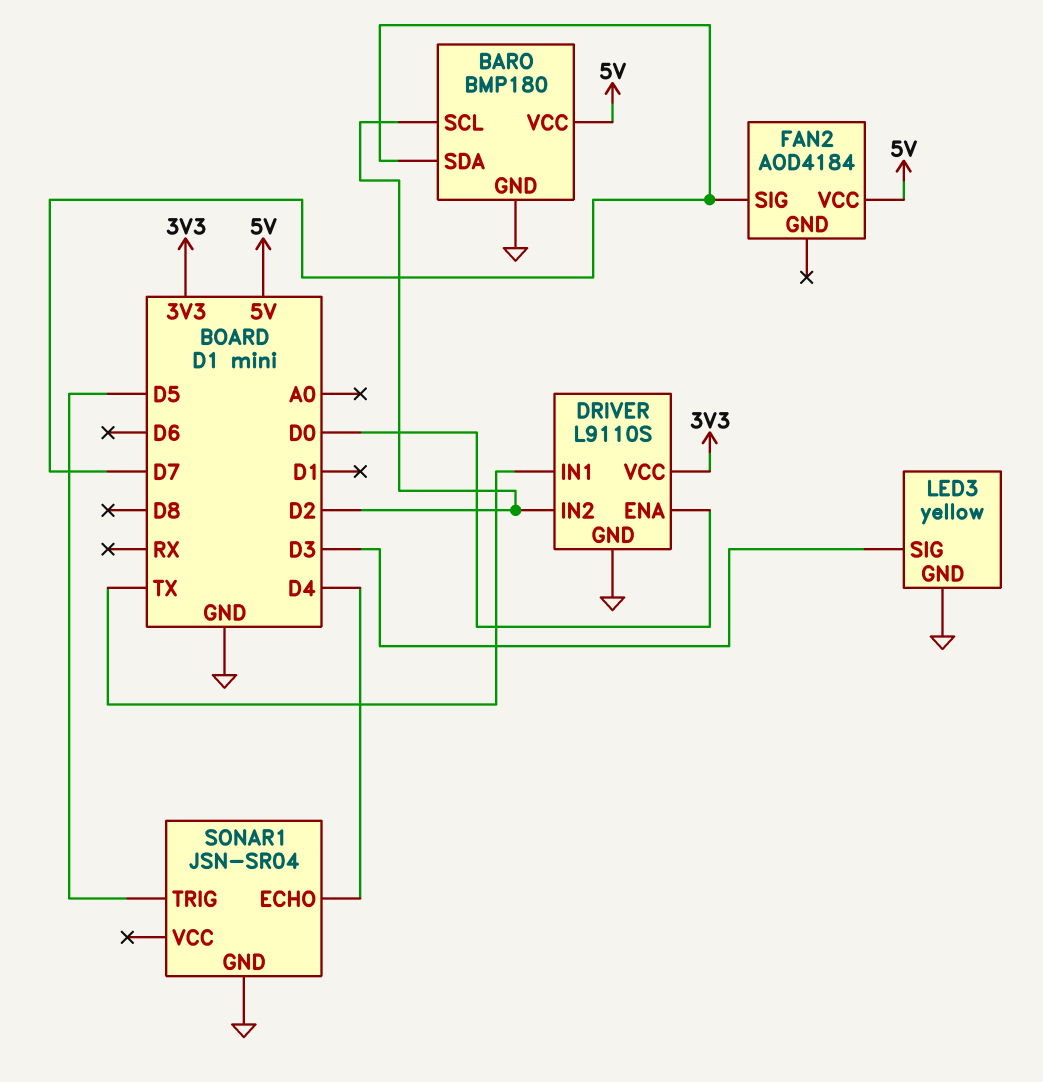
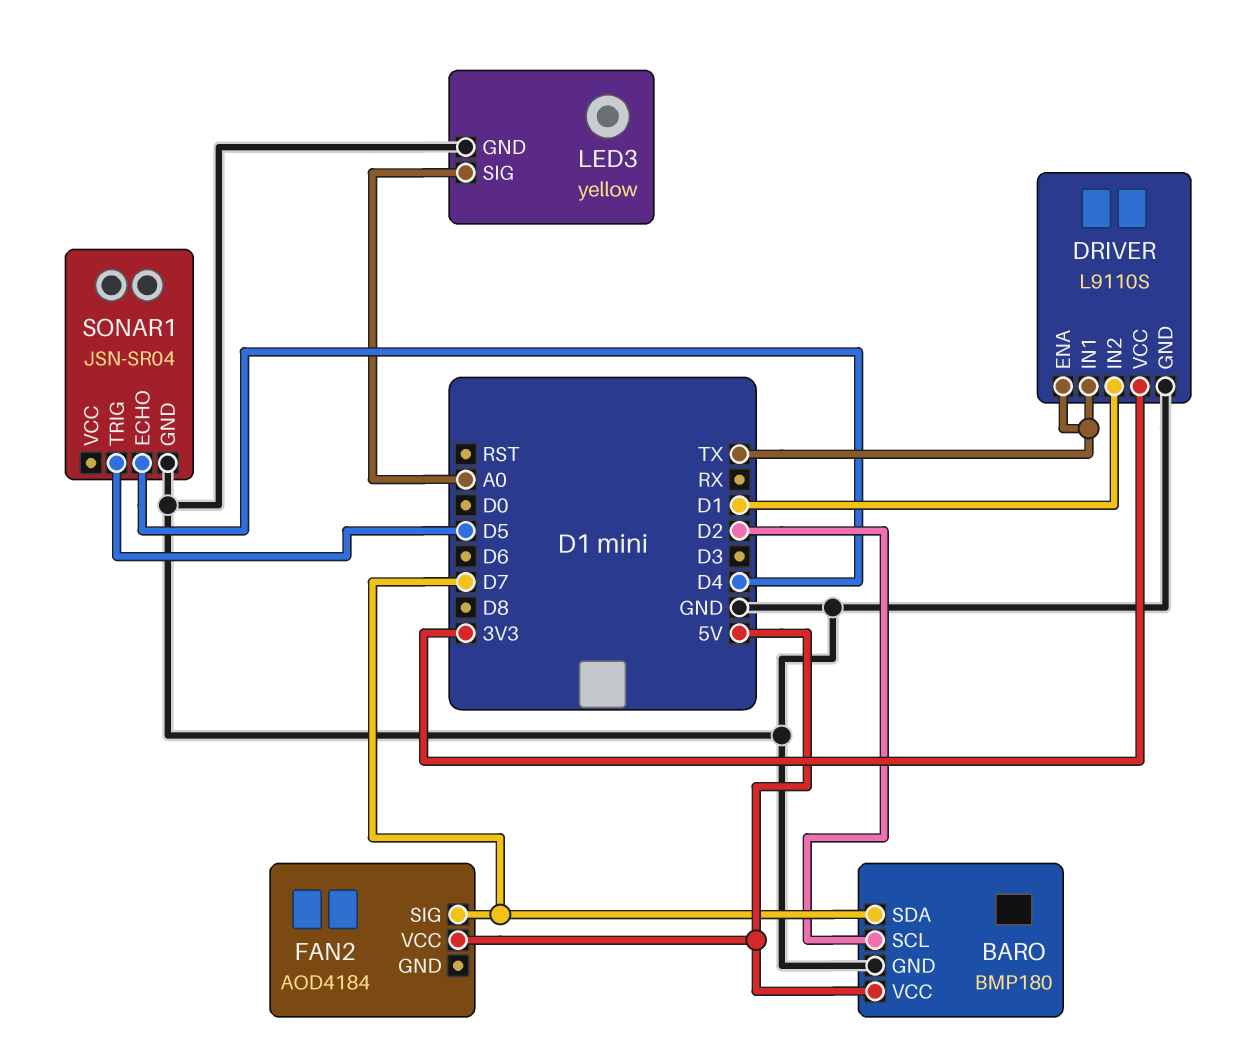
DRIVER pin ENA: D0 -> TX
DRIVER pin IN2: D2 -> D1
LED3 pin SIG: D3 -> A0

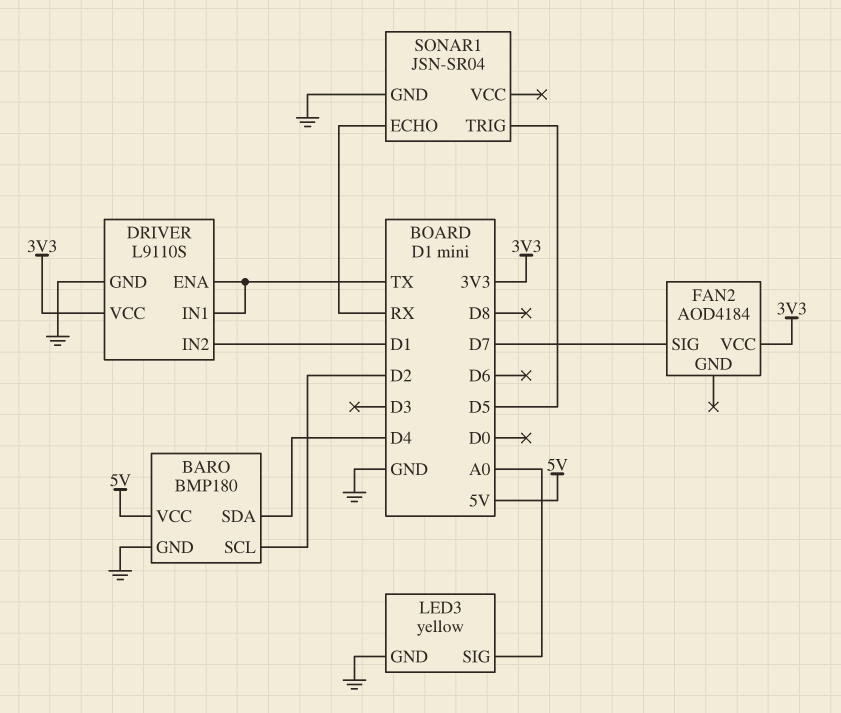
BARO pin SDA: D7 -> D4
FAN2 pin VCC: 5V -> 3V3
SONAR1 pin ECHO: D4 -> RX

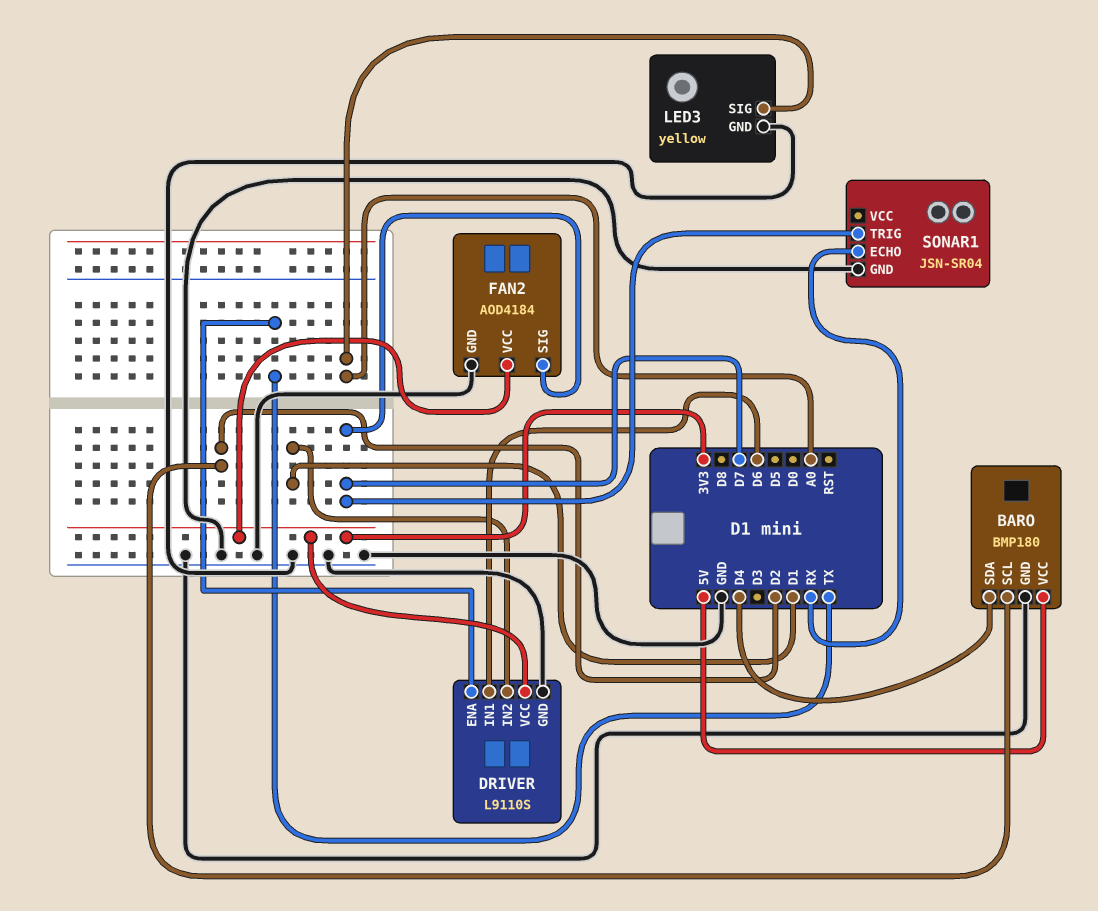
DRIVER pin IN1: TX -> D6
FAN2 pin GND: none -> GND
SONAR1 pin TRIG: D5 -> D7

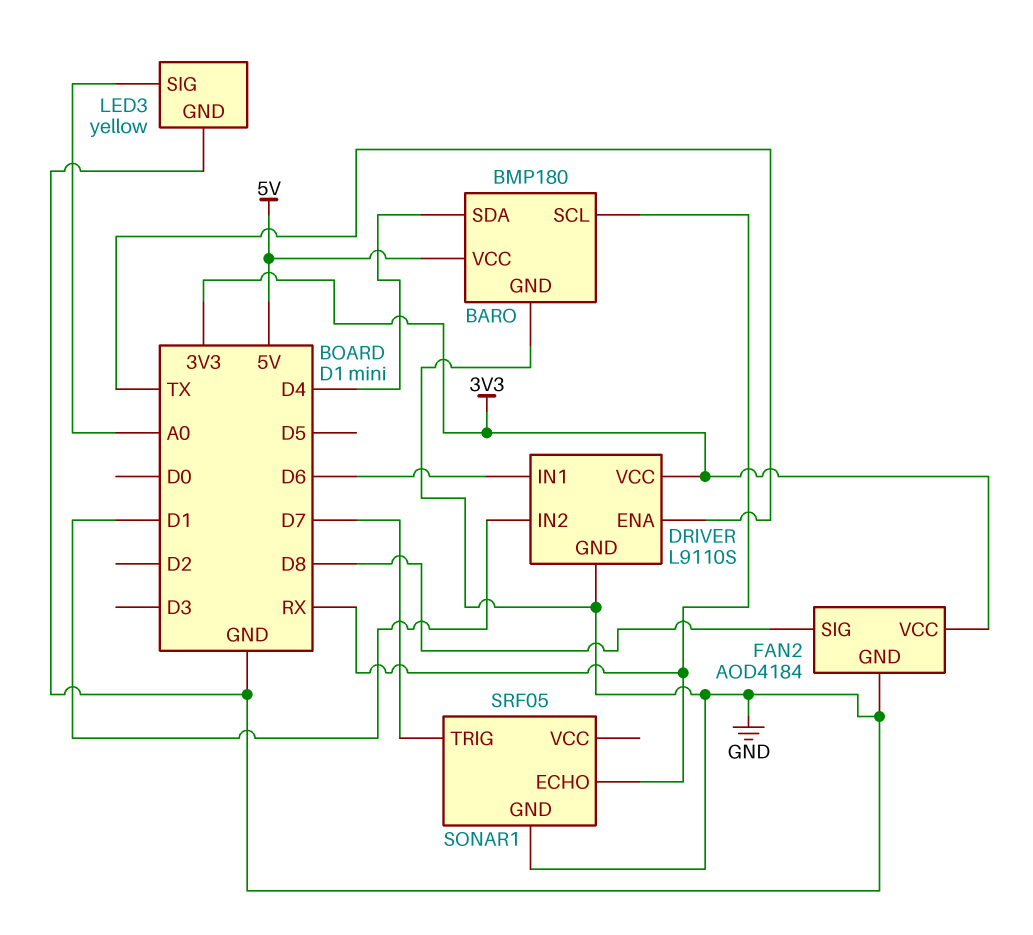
BARO pin SCL: D2 -> RX
FAN2 pin SIG: D7 -> D8
SONAR1: JSN-SR04 -> SRF05

